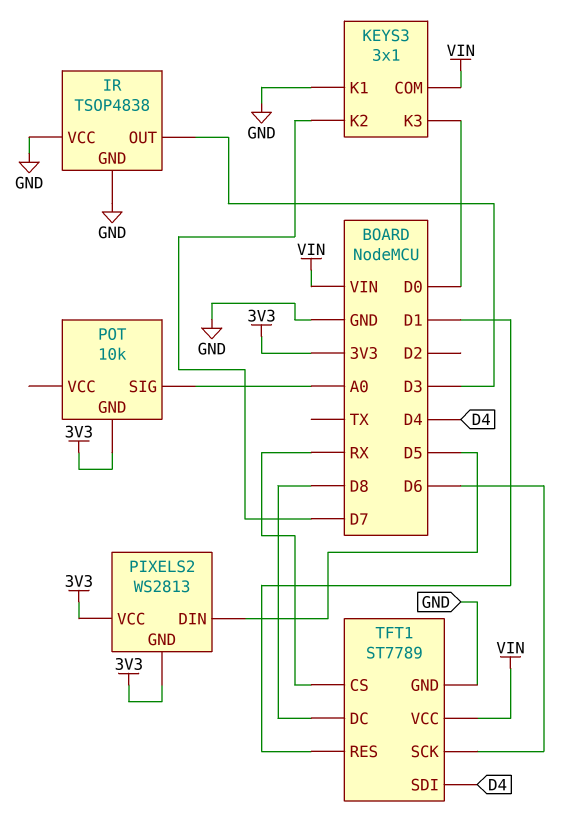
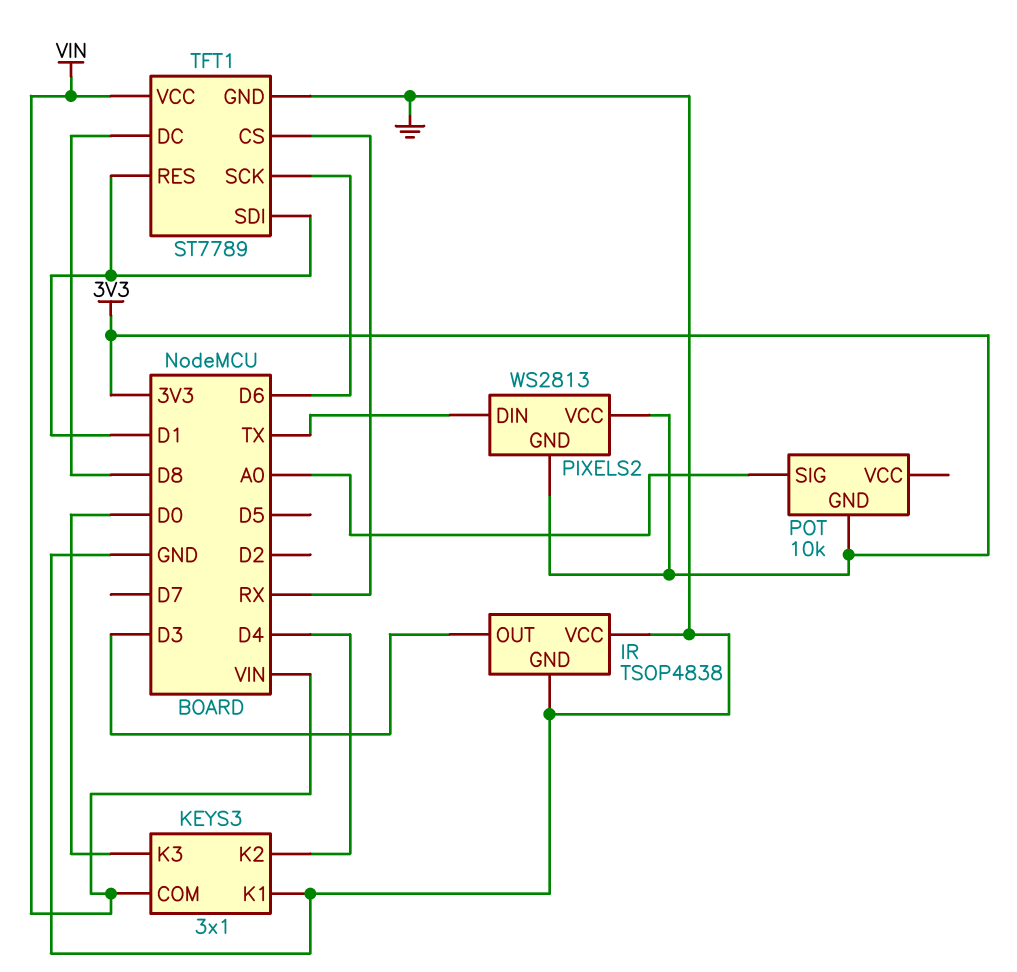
KEYS3 pin K2: D7 -> D4
PIXELS2 pin DIN: D5 -> TX
TFT1 pin SDI: D4 -> D1

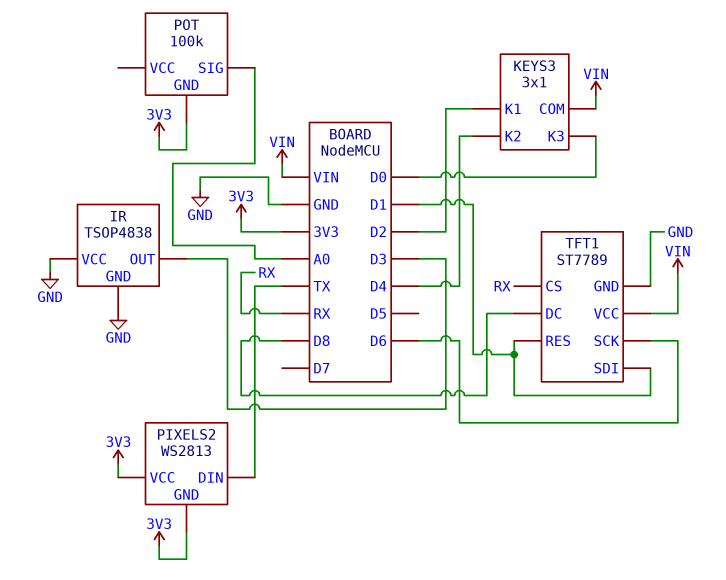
KEYS3 pin K1: GND -> D2
POT: 10k -> 100k

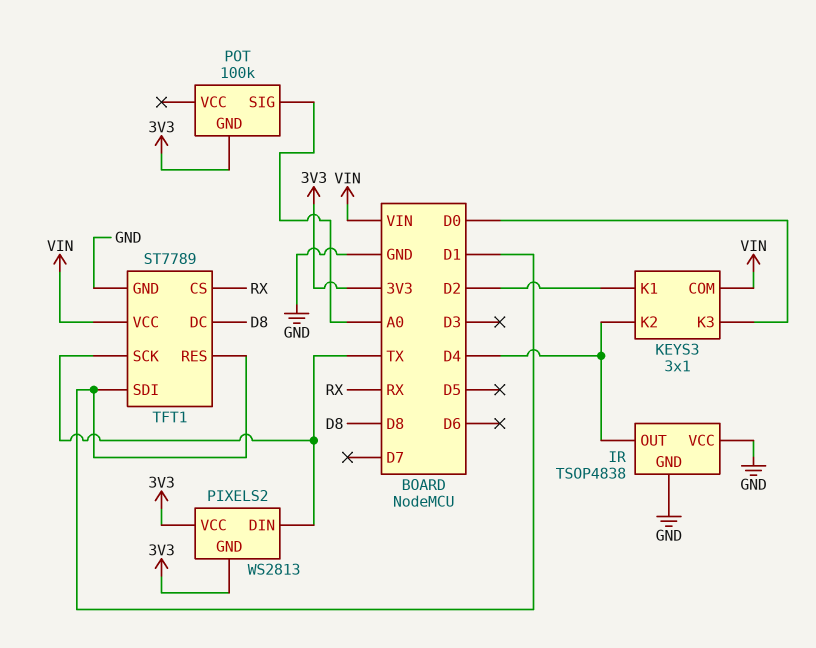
IR pin OUT: D3 -> D4
TFT1 pin SCK: D6 -> TX

